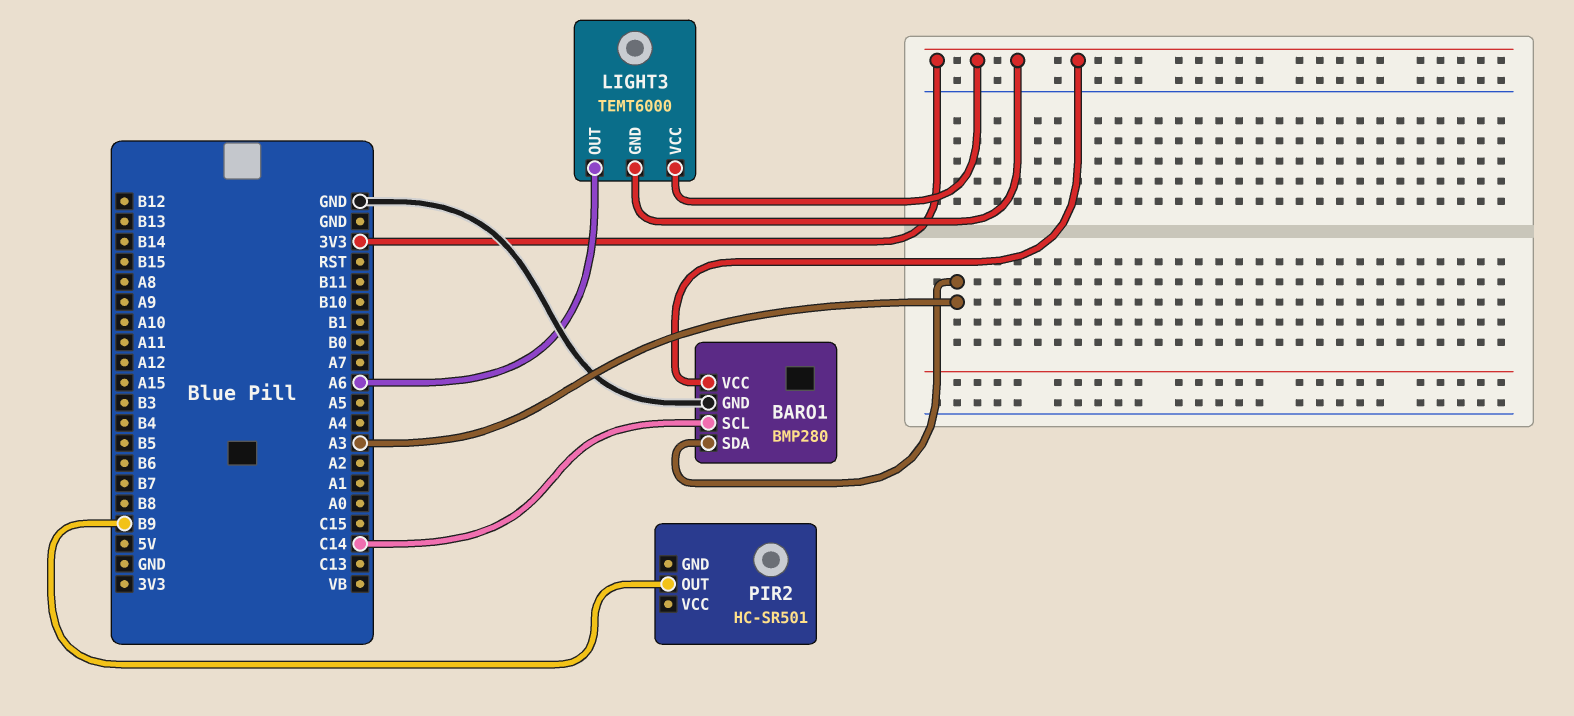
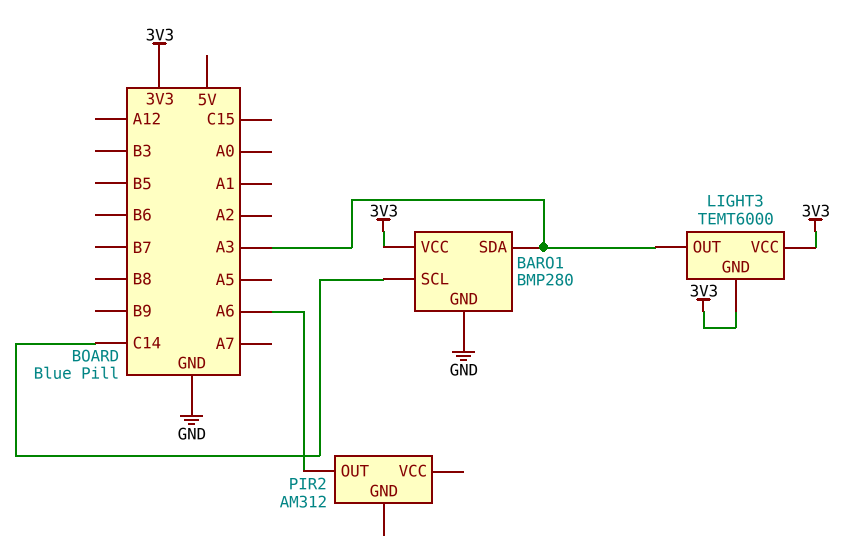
LIGHT3 pin OUT: A6 -> A3
PIR2: HC-SR501 -> AM312
PIR2 pin OUT: B9 -> A6

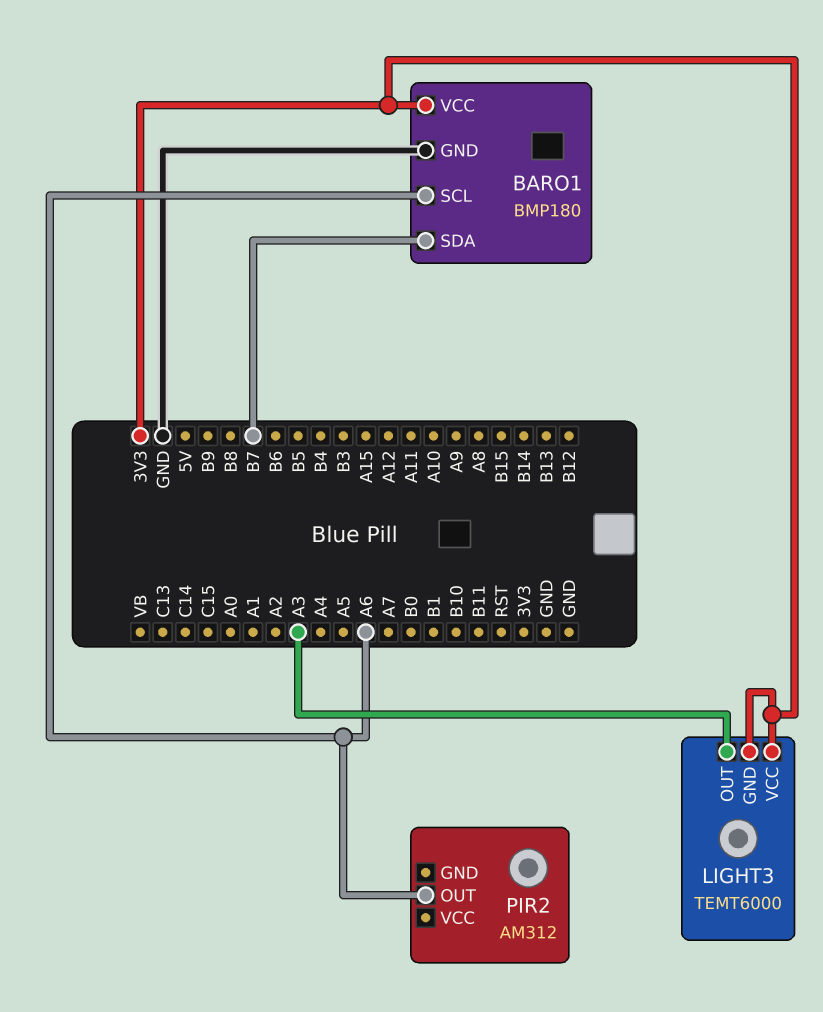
BARO1: BMP280 -> BMP180
BARO1 pin SCL: C14 -> A6
BARO1 pin SDA: A3 -> B7

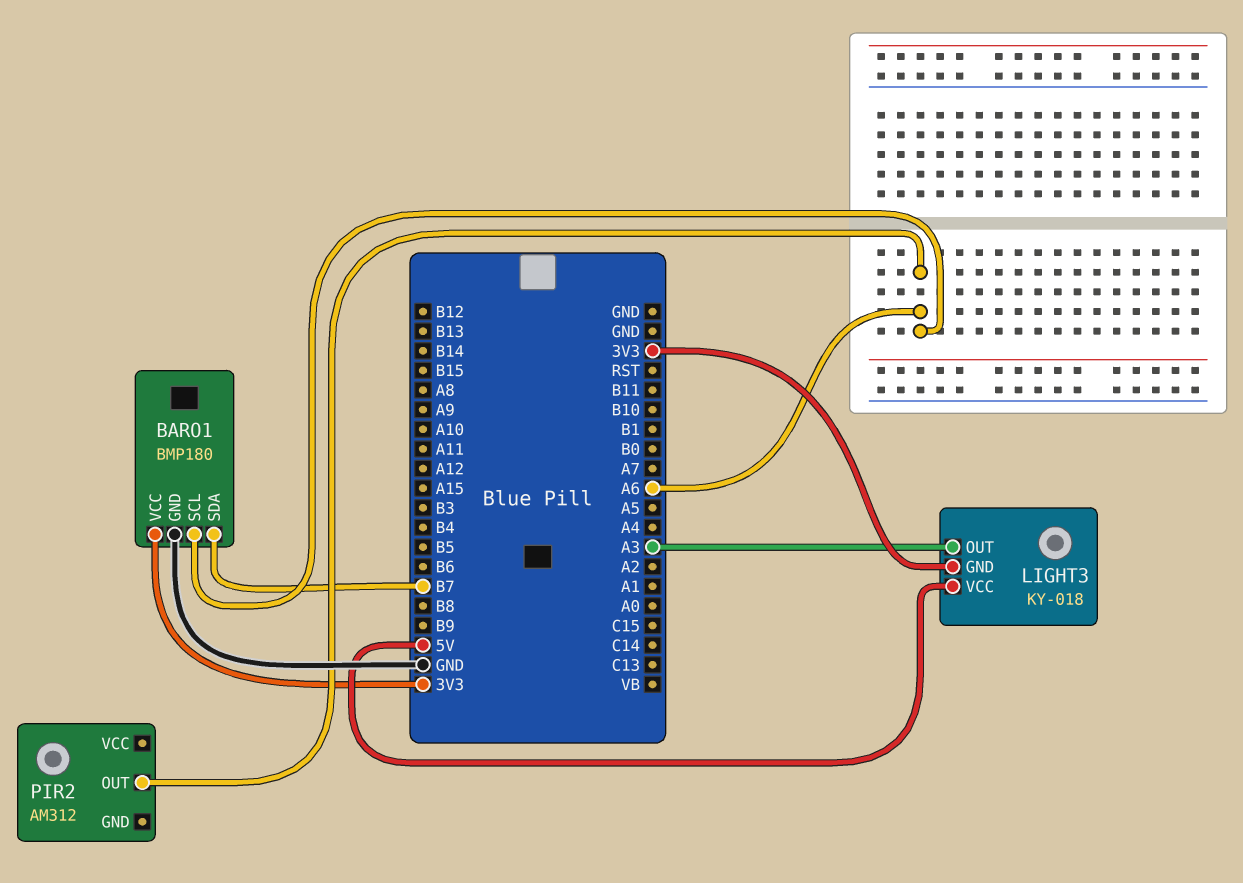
LIGHT3: TEMT6000 -> KY-018
LIGHT3 pin VCC: 3V3 -> 5V

